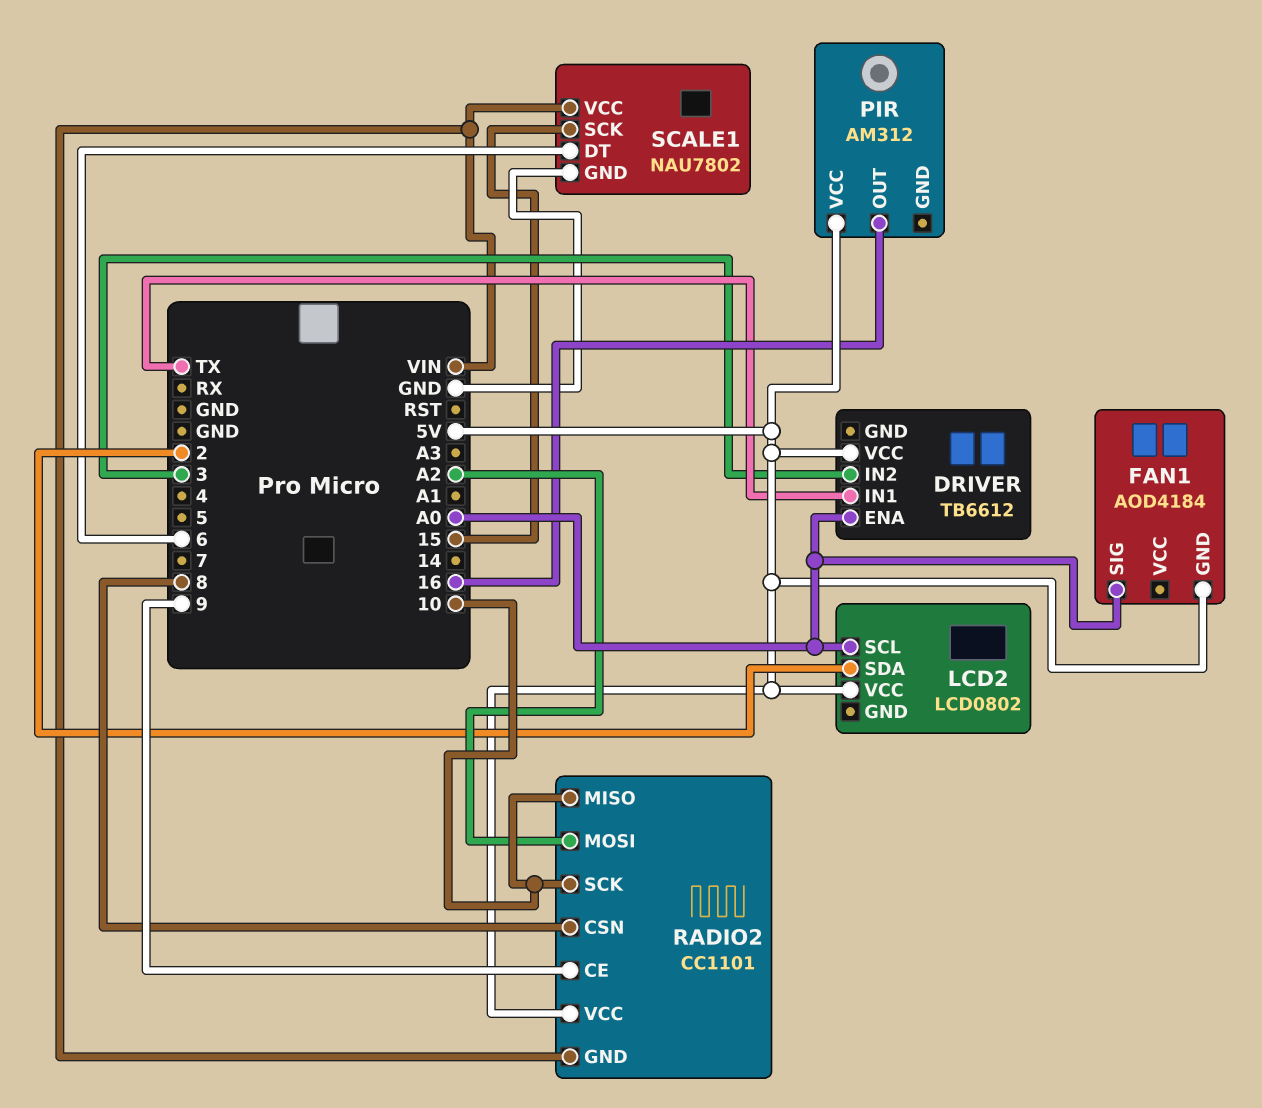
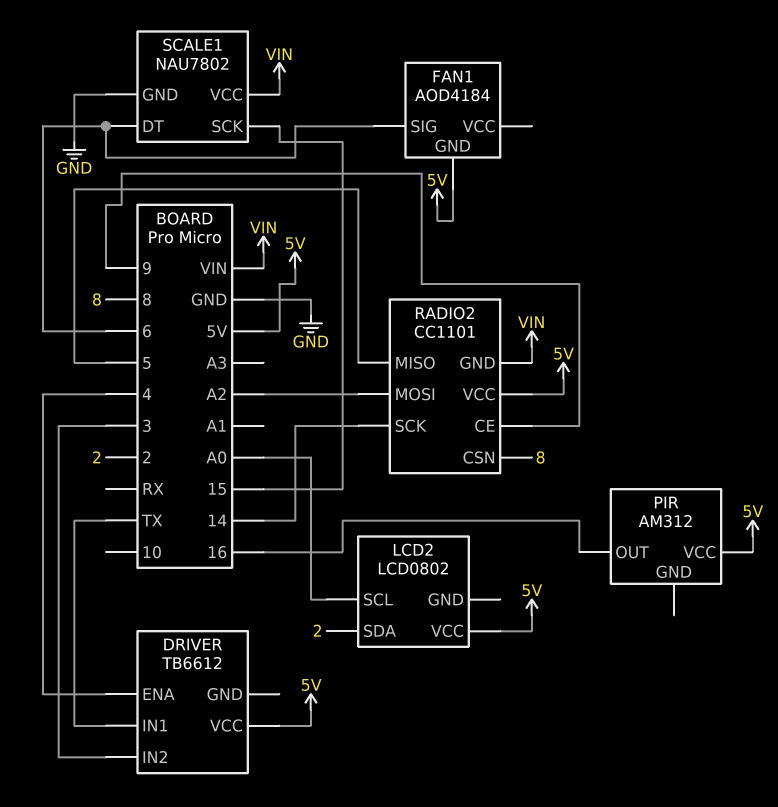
DRIVER pin ENA: A0 -> 4
FAN1 pin SIG: A0 -> 6
RADIO2 pin MISO: 10 -> 5
RADIO2 pin SCK: 10 -> 14

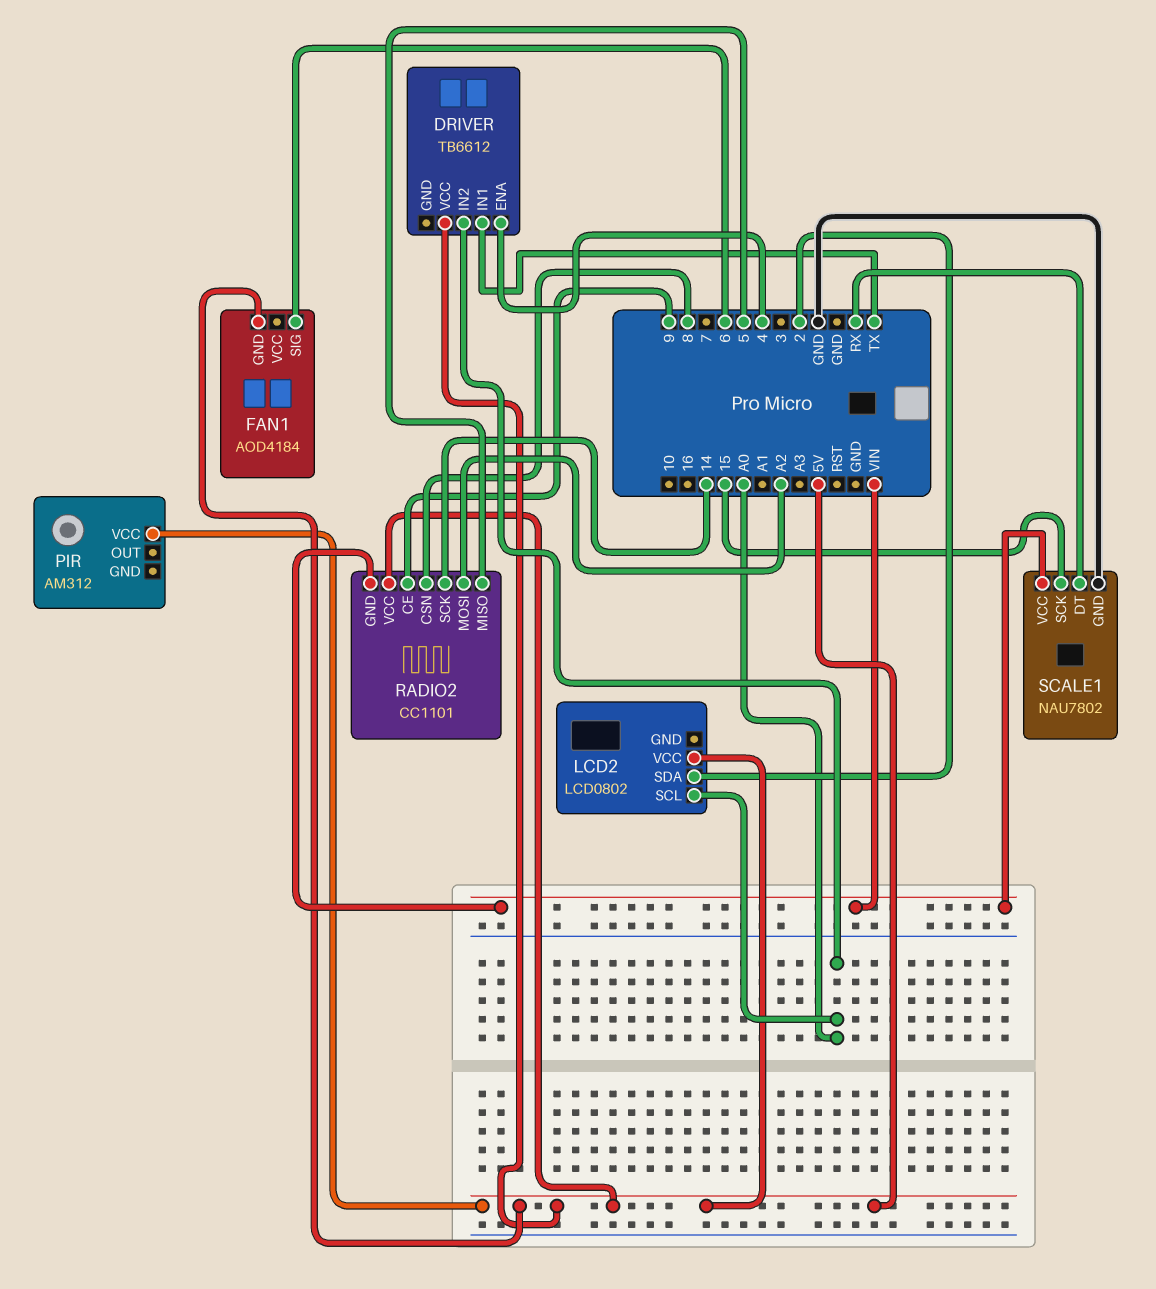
DRIVER pin IN2: 3 -> A0
PIR pin OUT: 16 -> none
SCALE1 pin DT: 6 -> RX

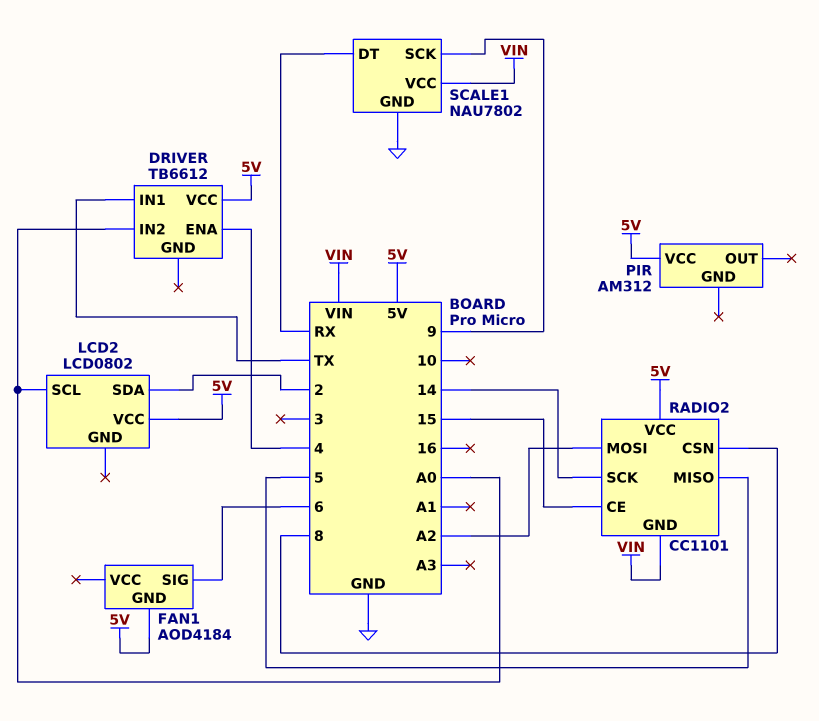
RADIO2 pin CE: 9 -> 15
SCALE1 pin SCK: 15 -> 9

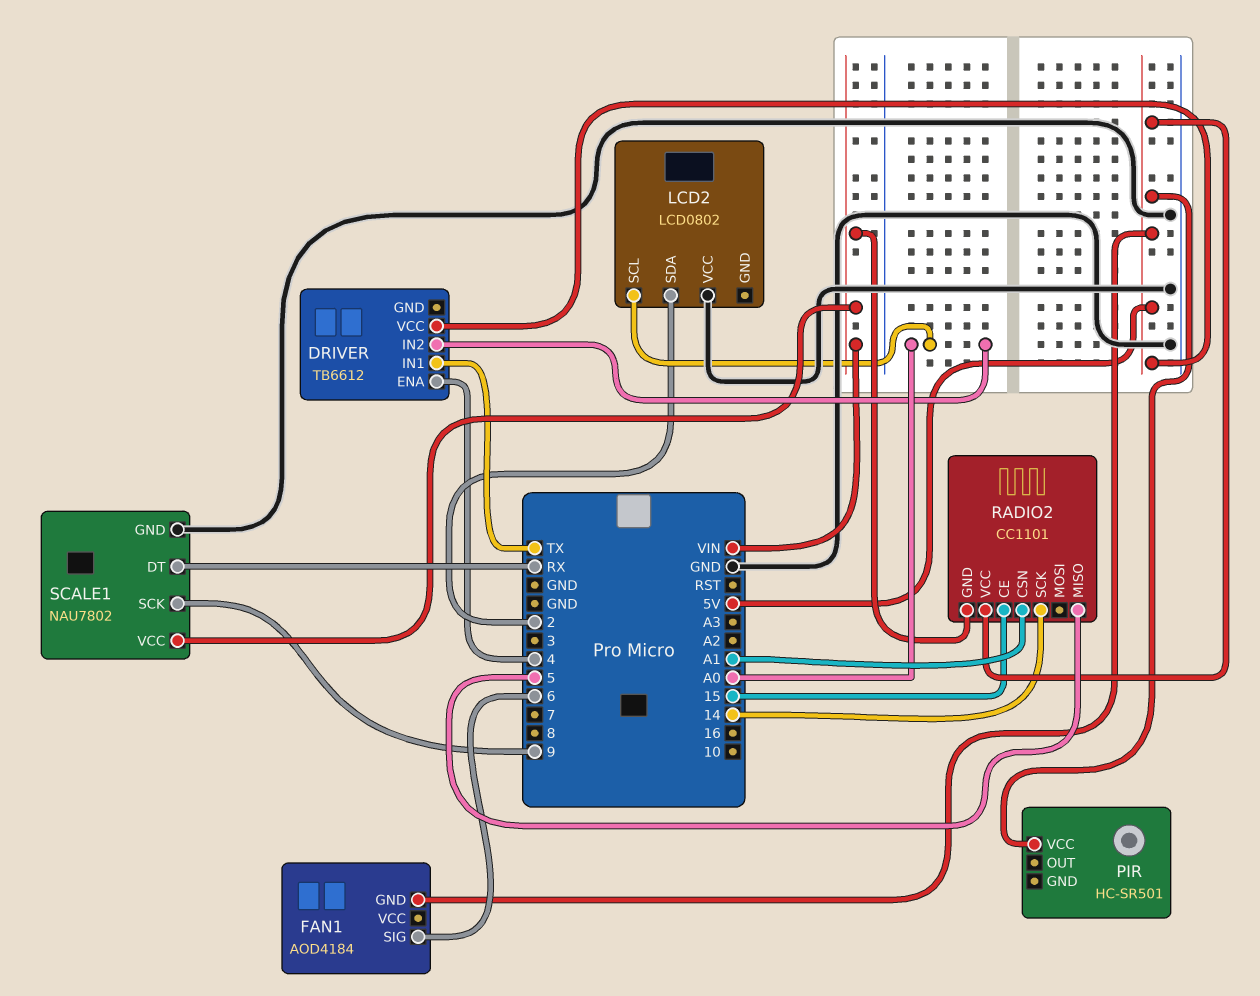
LCD2 pin VCC: 5V -> GND
PIR: AM312 -> HC-SR501
RADIO2 pin CSN: 8 -> A1
RADIO2 pin MOSI: A2 -> none

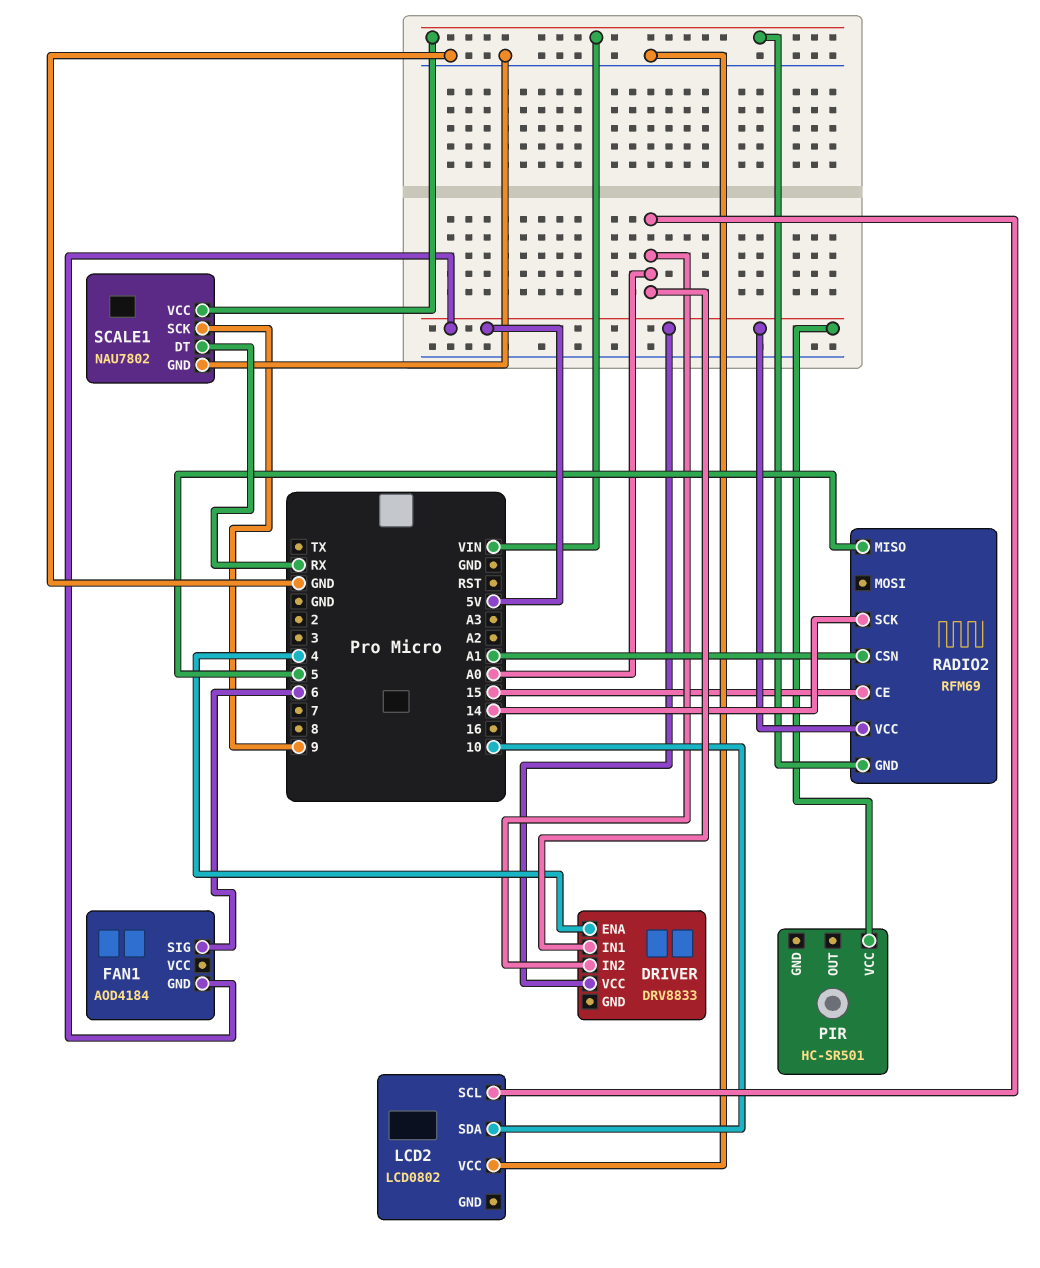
DRIVER: TB6612 -> DRV8833
DRIVER pin IN1: TX -> A0
LCD2 pin SDA: 2 -> 10
RADIO2: CC1101 -> RFM69

